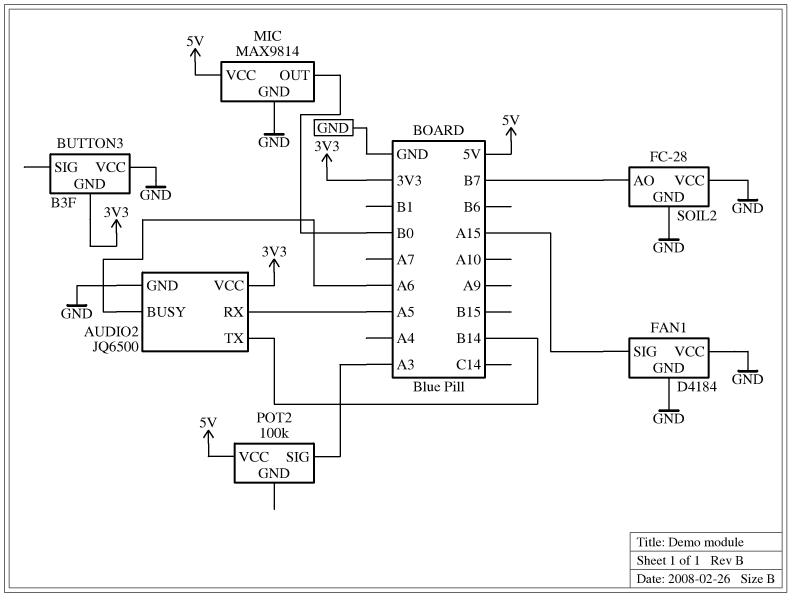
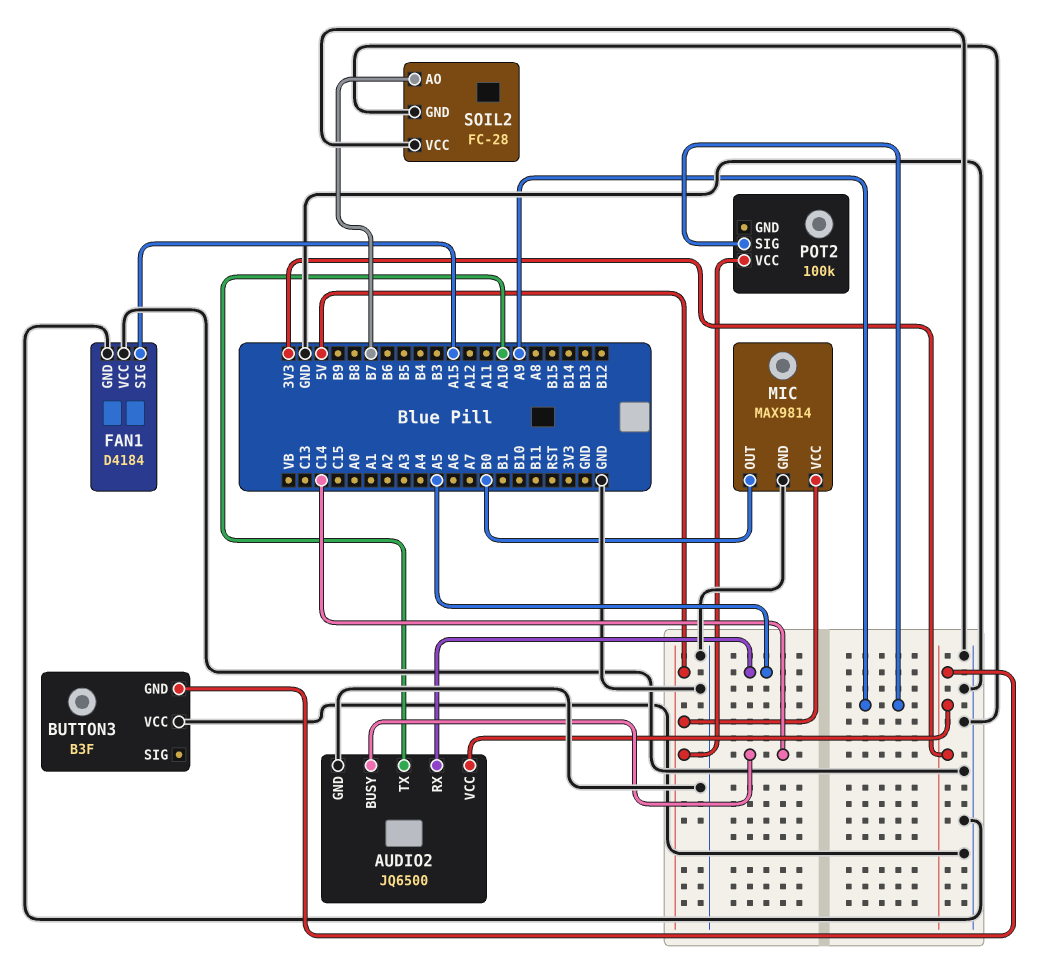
AUDIO2 pin BUSY: A6 -> C14
AUDIO2 pin TX: B14 -> A10
POT2 pin SIG: A3 -> A9

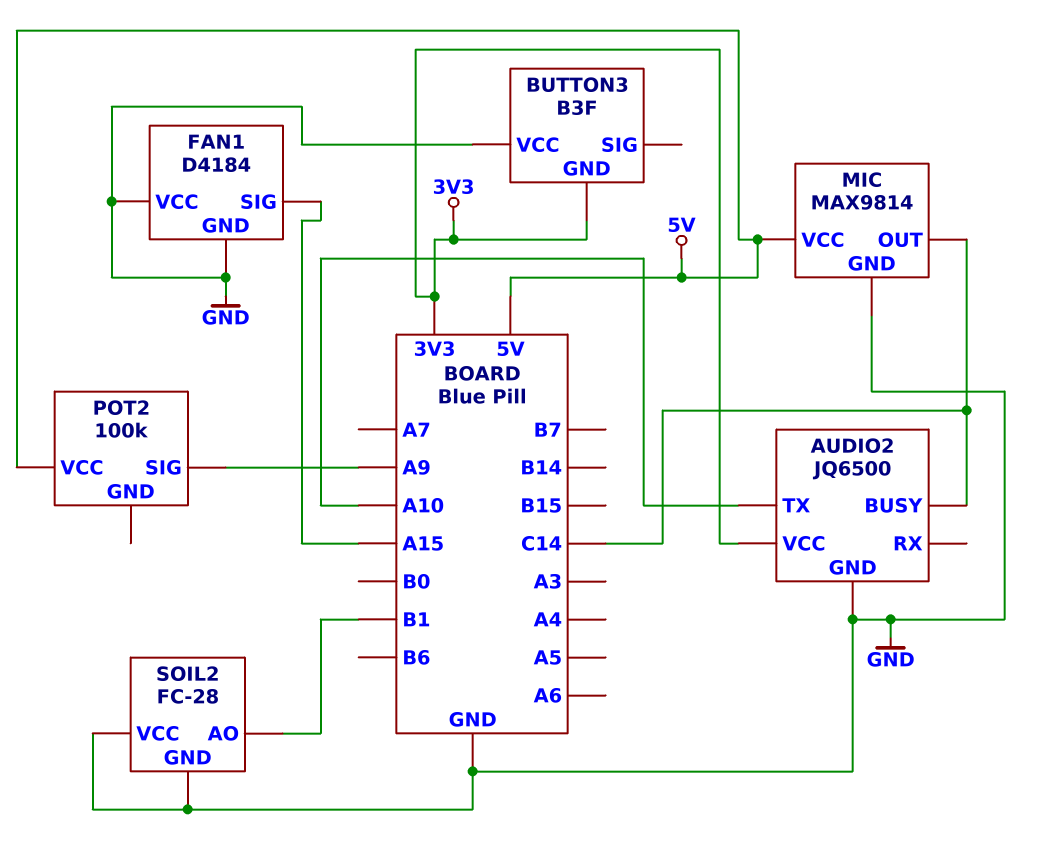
AUDIO2 pin RX: A5 -> none
MIC pin OUT: B0 -> C14
SOIL2 pin AO: B7 -> B1

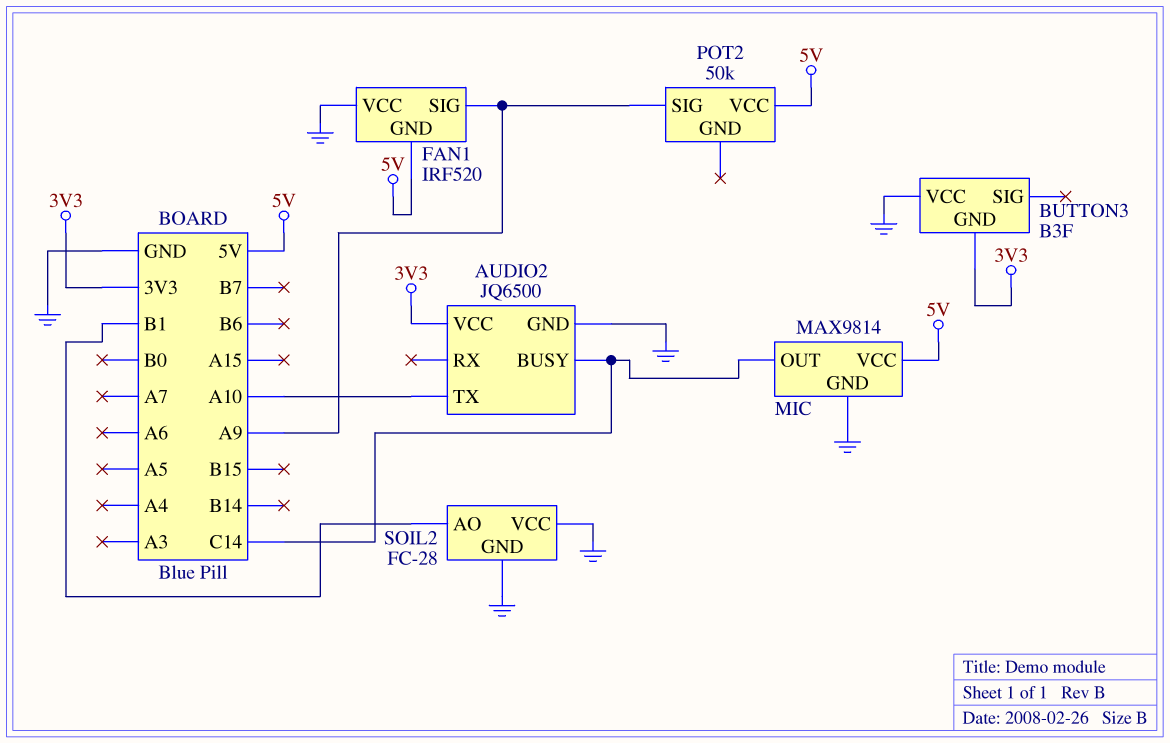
FAN1: D4184 -> IRF520
FAN1 pin GND: GND -> 5V
FAN1 pin SIG: A15 -> A9
POT2: 100k -> 50k

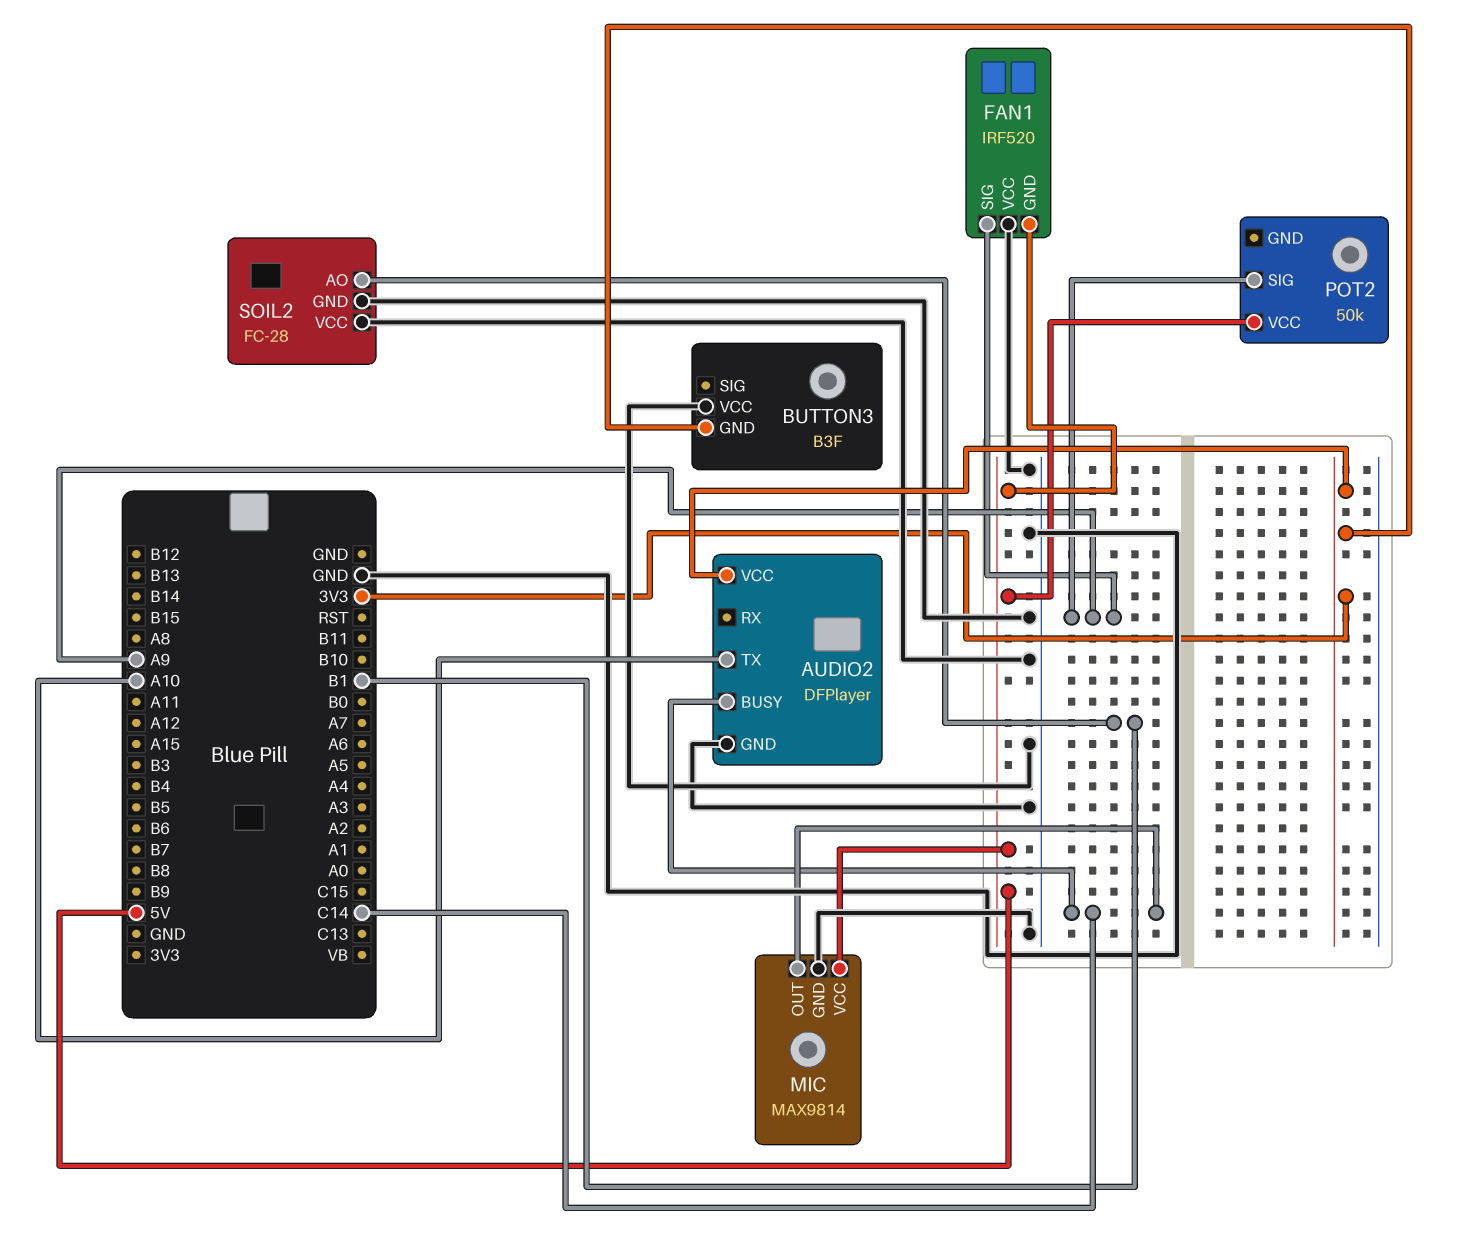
AUDIO2: JQ6500 -> DFPlayer

